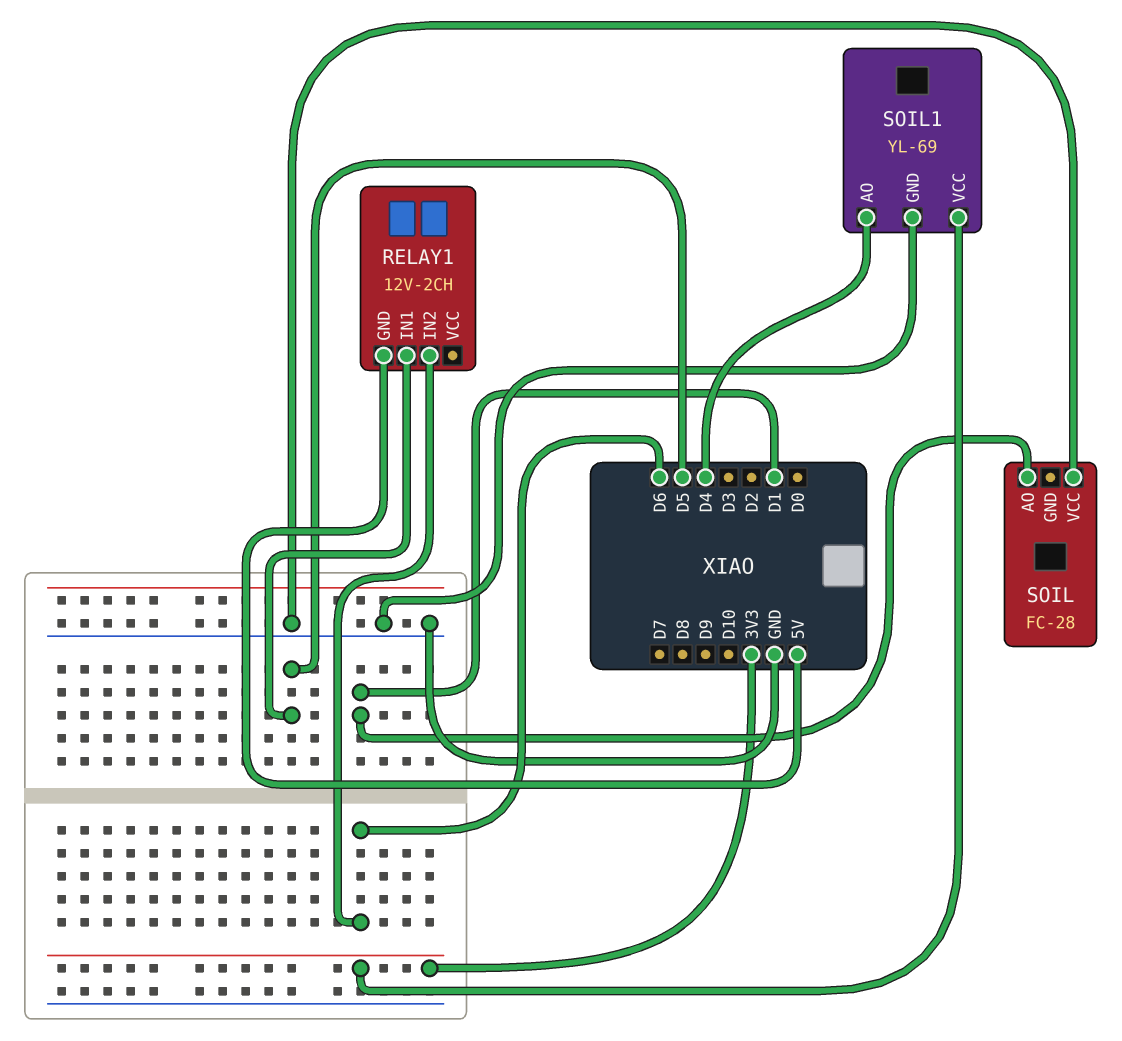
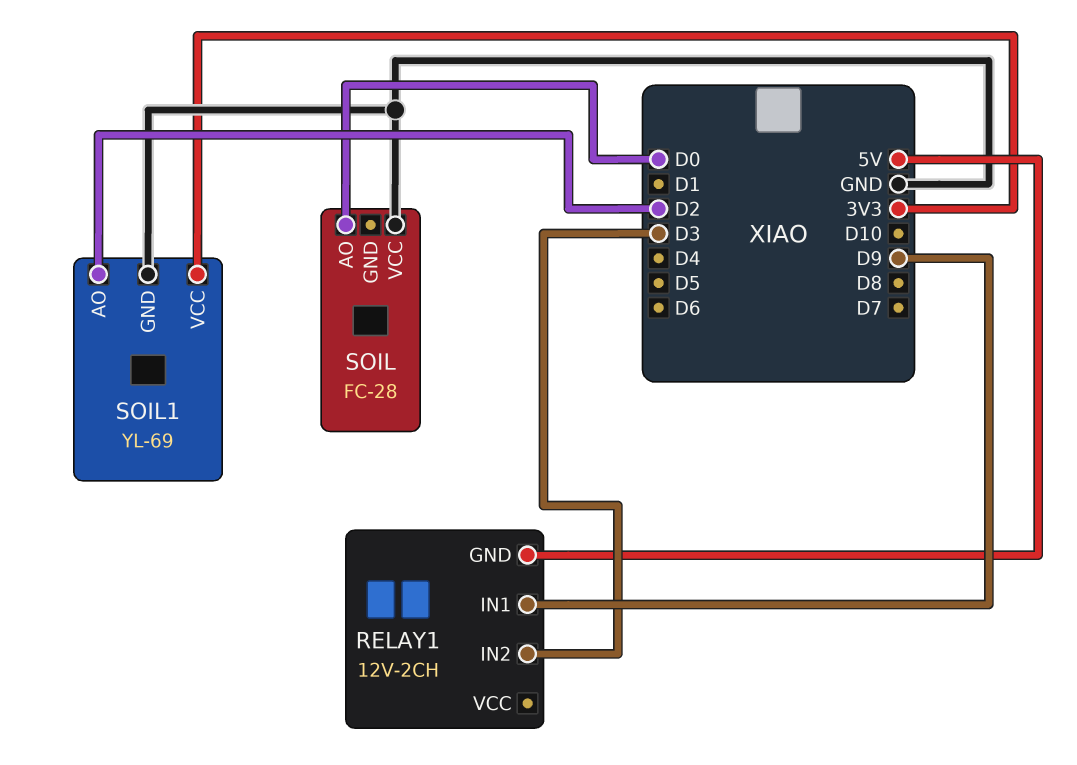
RELAY1 pin IN1: D5 -> D9
RELAY1 pin IN2: D6 -> D3
SOIL pin AO: D1 -> D0
SOIL1 pin AO: D4 -> D2

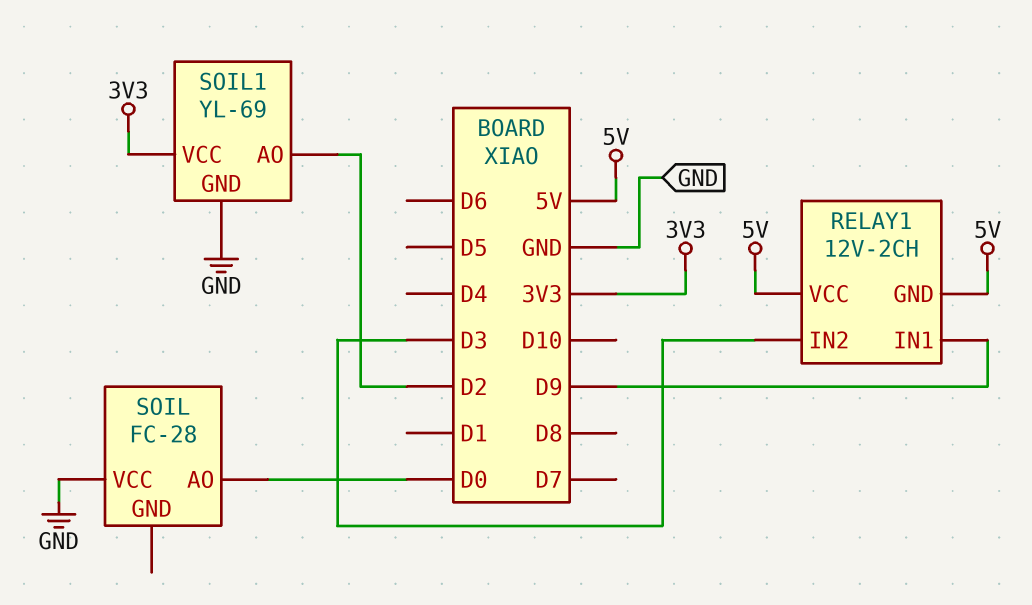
RELAY1 pin VCC: none -> 5V

